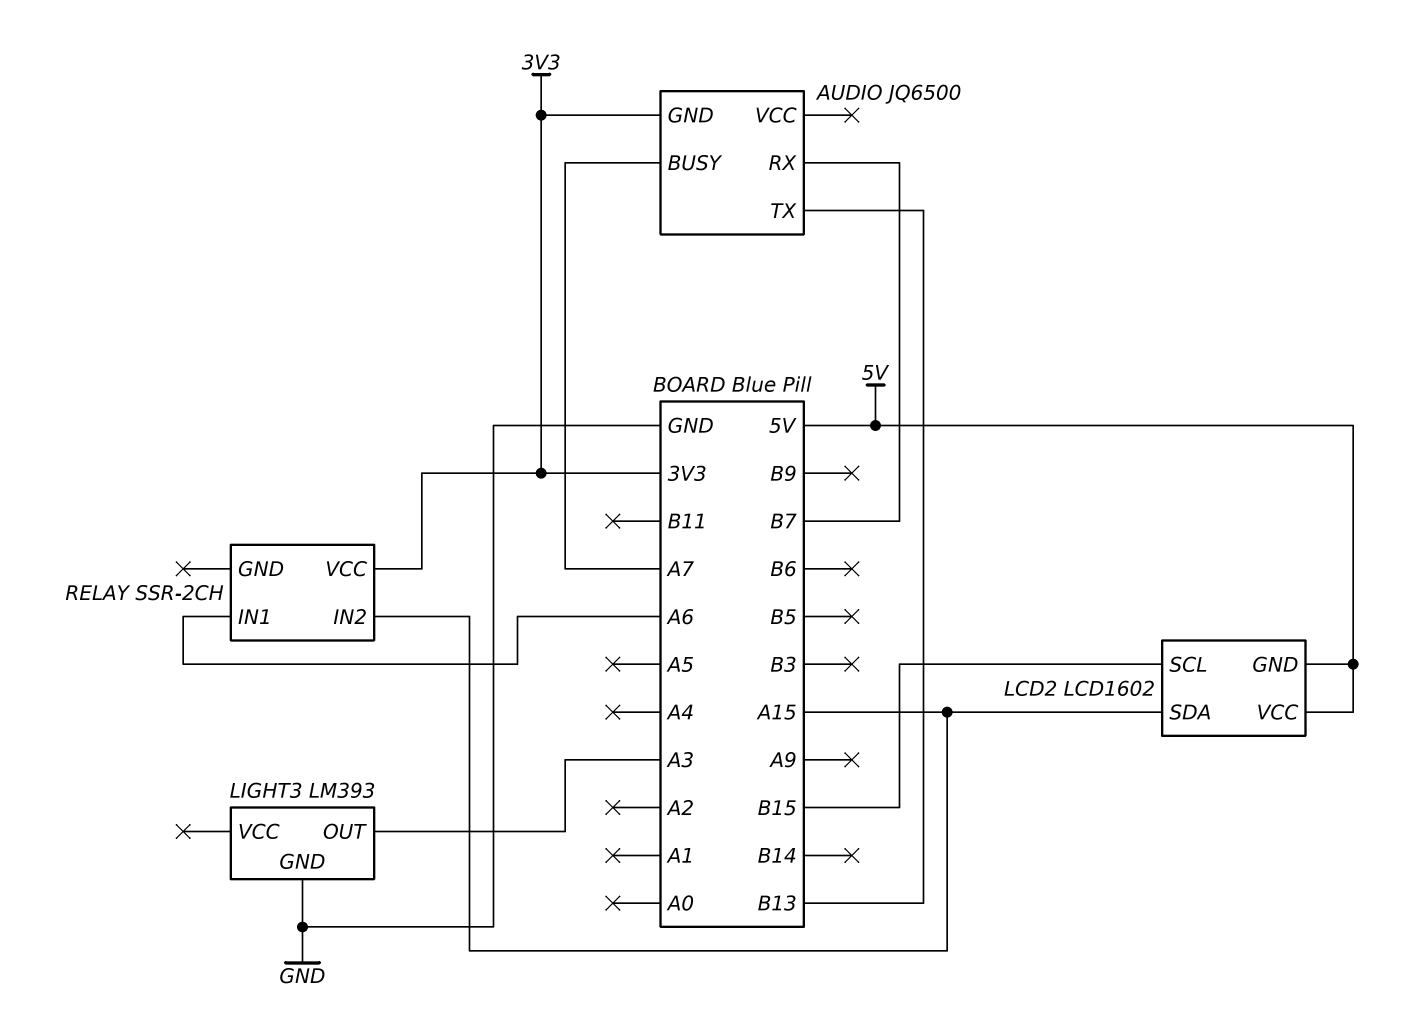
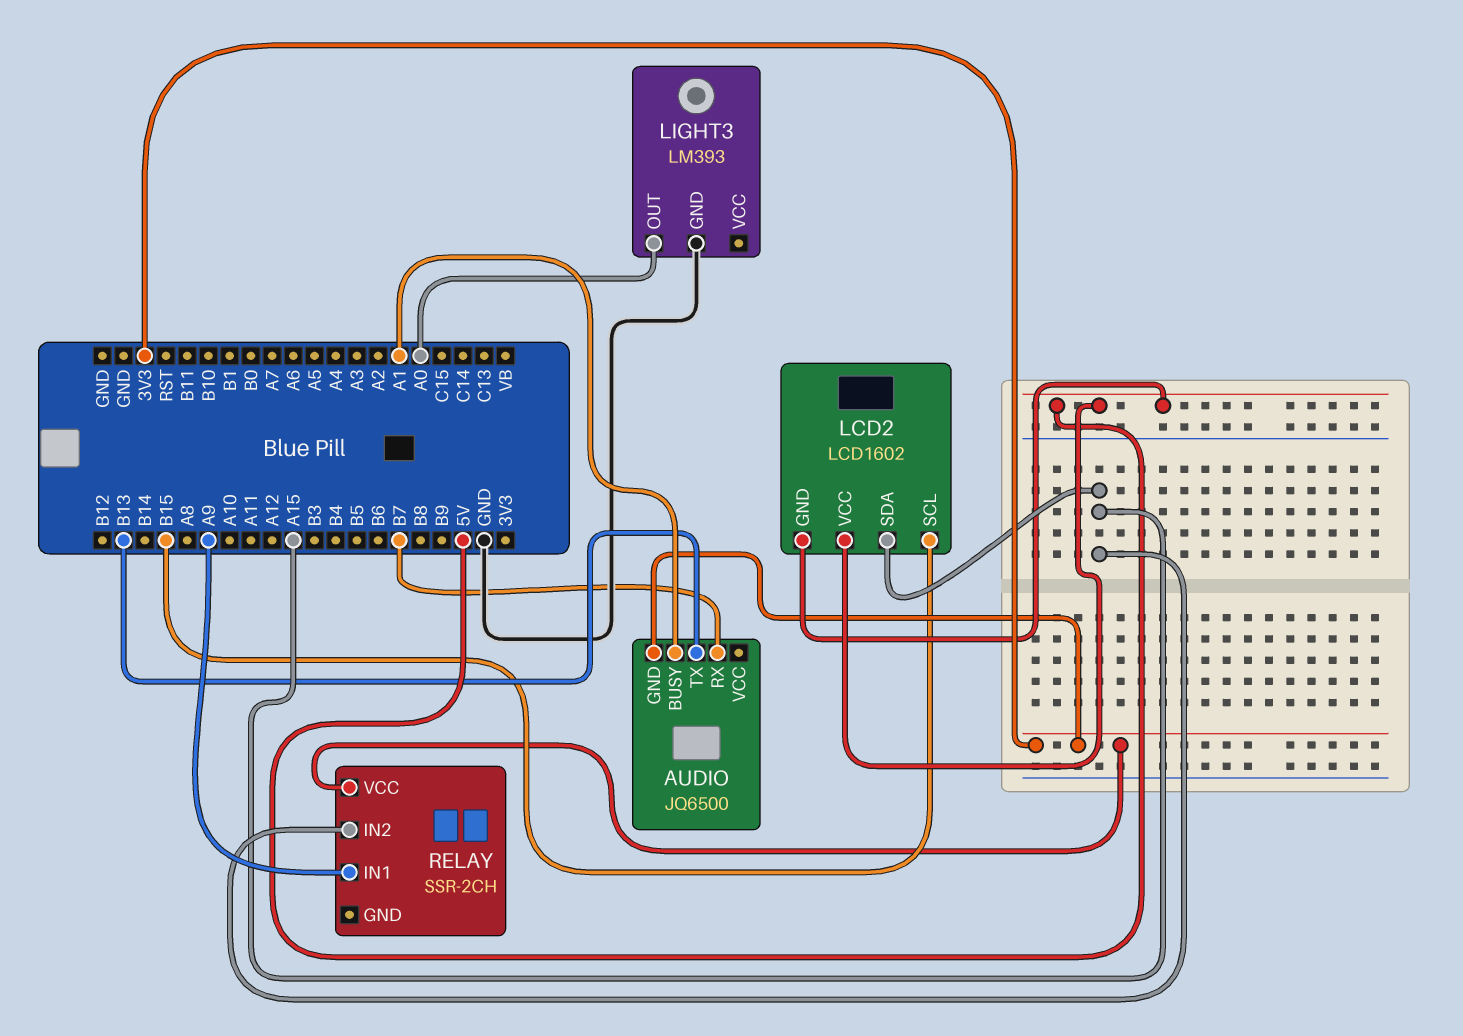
AUDIO pin BUSY: A7 -> A1
LIGHT3 pin OUT: A3 -> A0
RELAY pin IN1: A6 -> A9

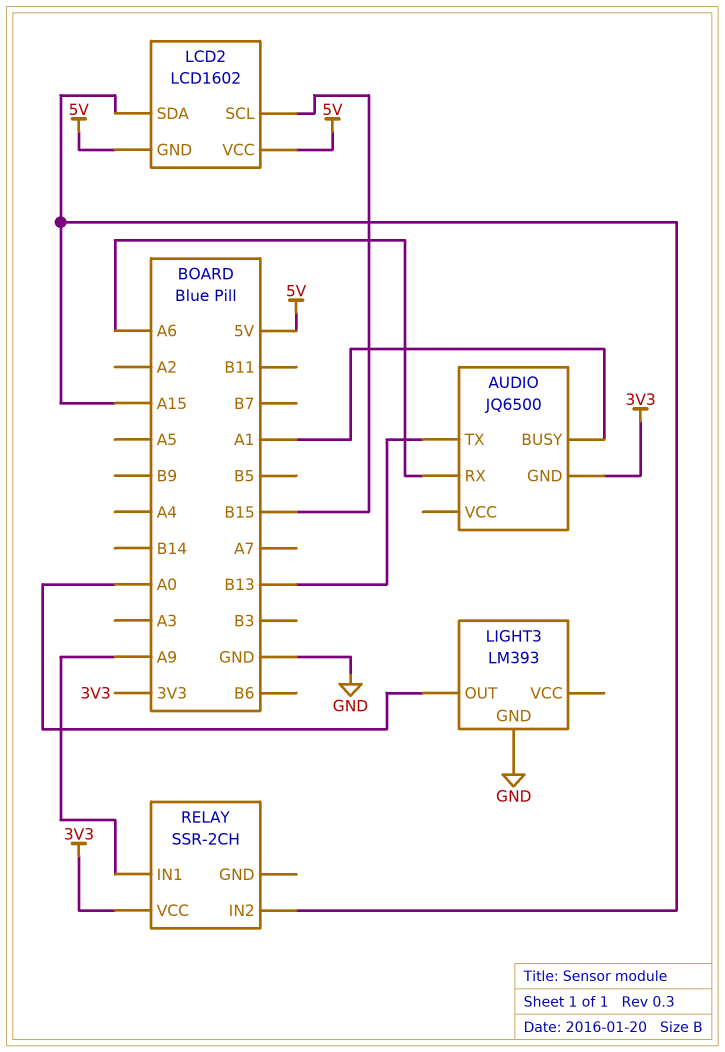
AUDIO pin RX: B7 -> A6

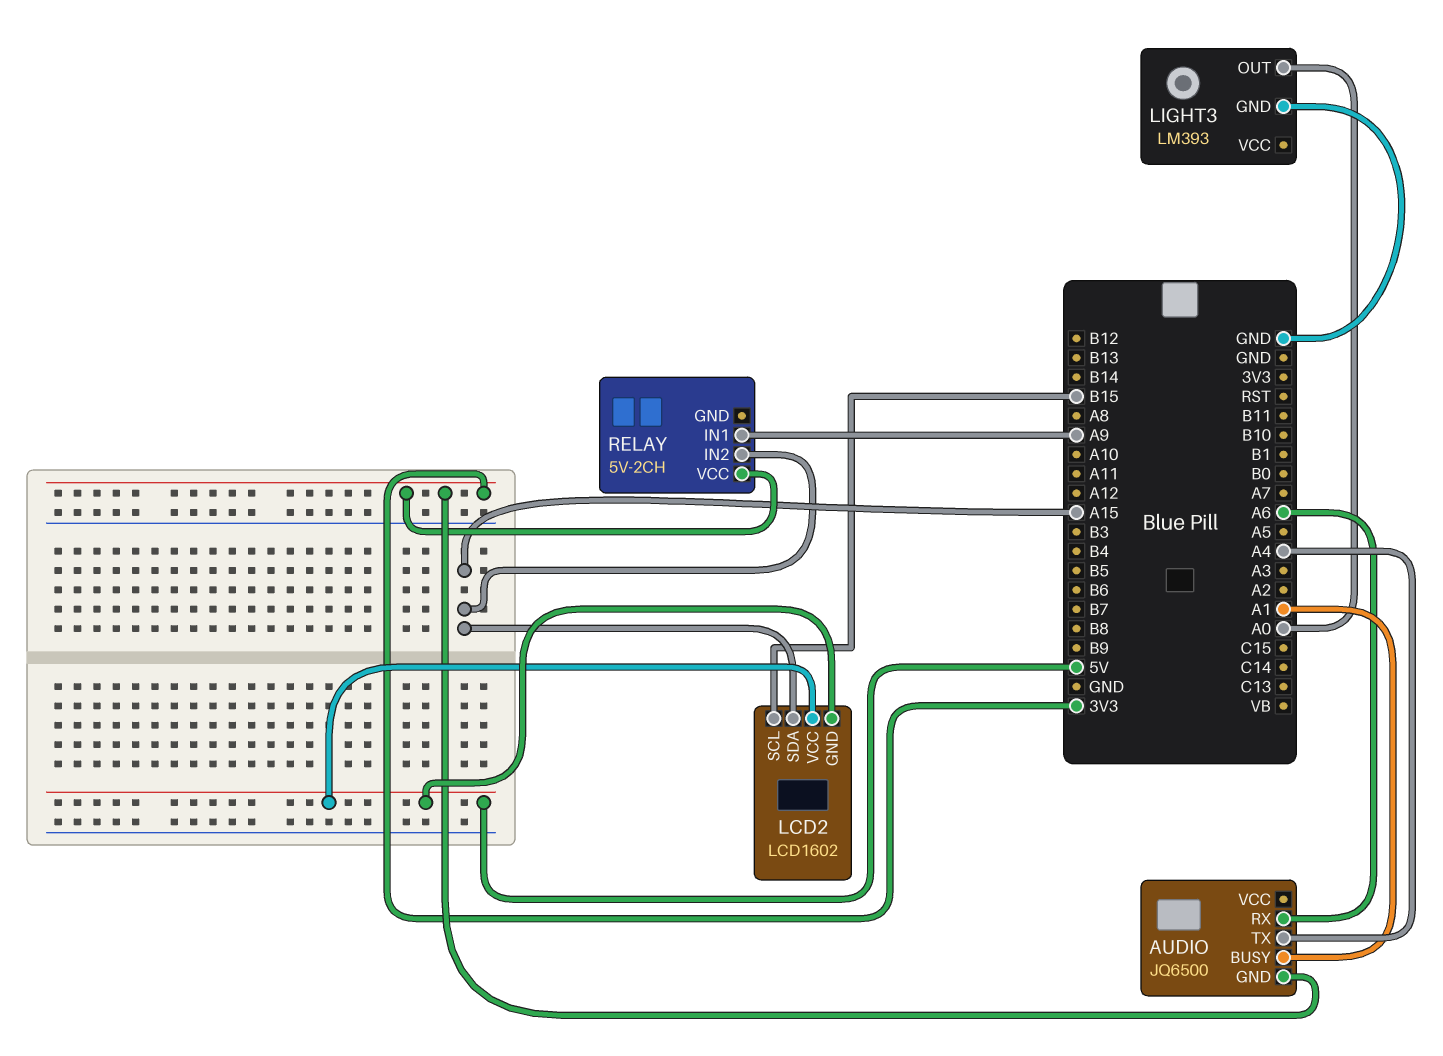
AUDIO pin TX: B13 -> A4
RELAY: SSR-2CH -> 5V-2CH

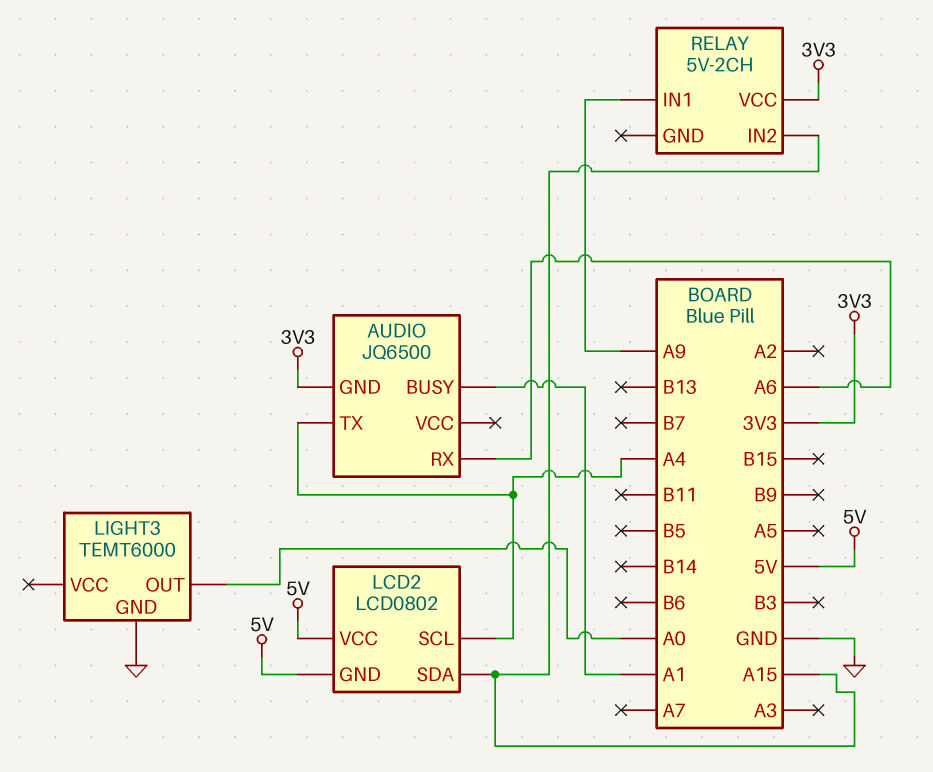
LCD2: LCD1602 -> LCD0802
LCD2 pin SCL: B15 -> A4
LIGHT3: LM393 -> TEMT6000

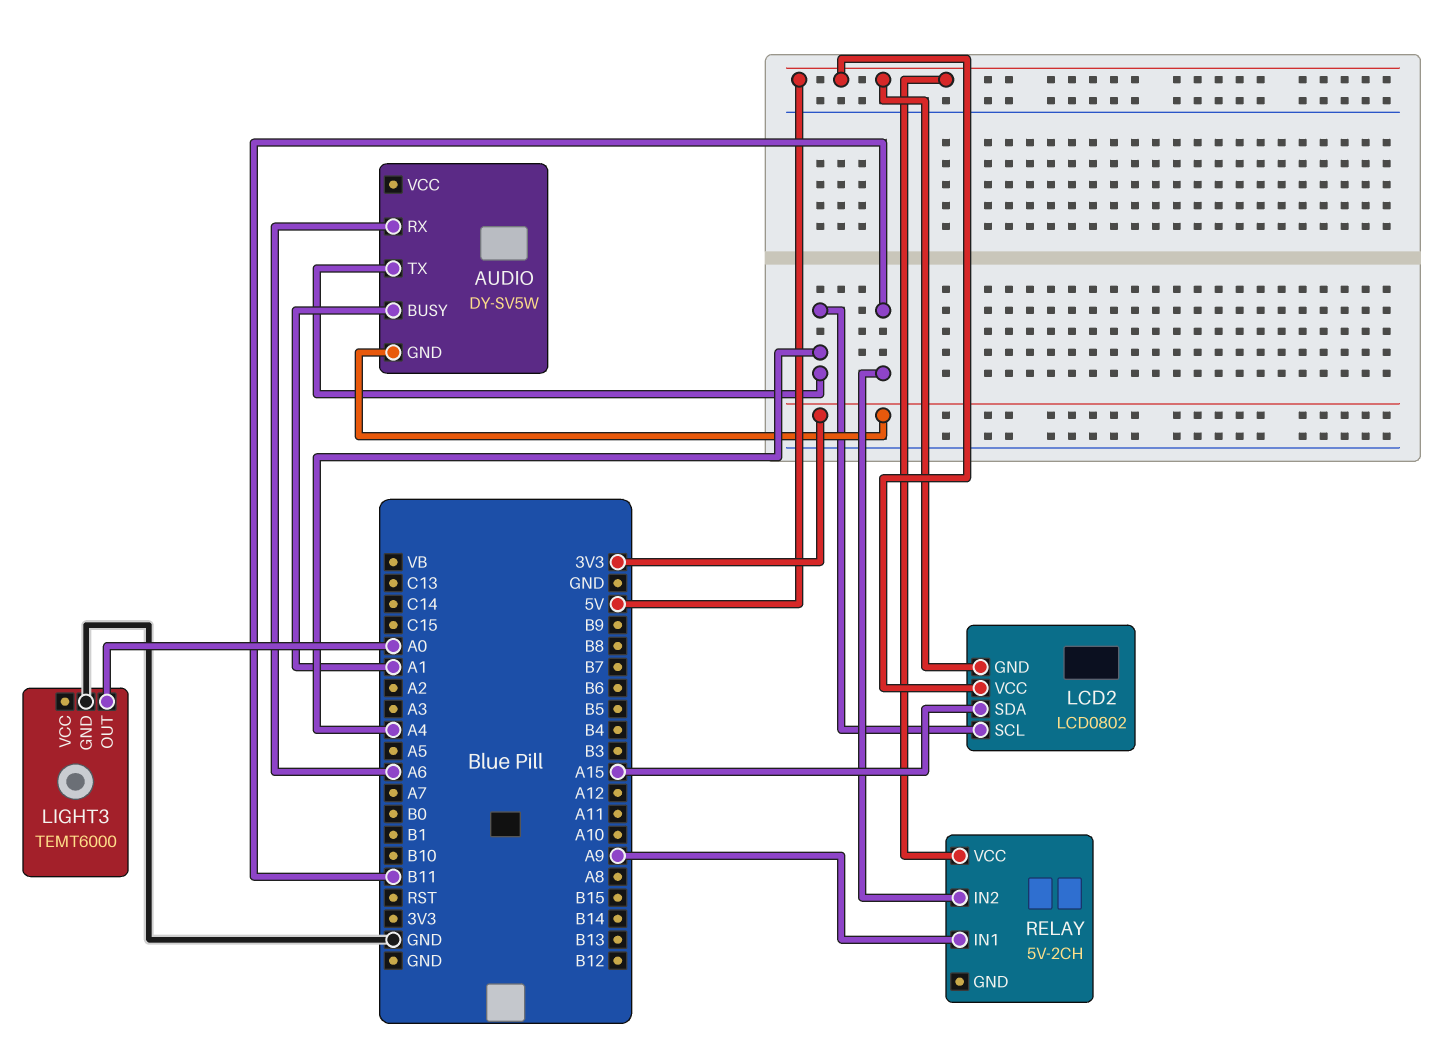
AUDIO: JQ6500 -> DY-SV5W
RELAY pin IN2: A15 -> B11
RELAY pin VCC: 3V3 -> 5V

